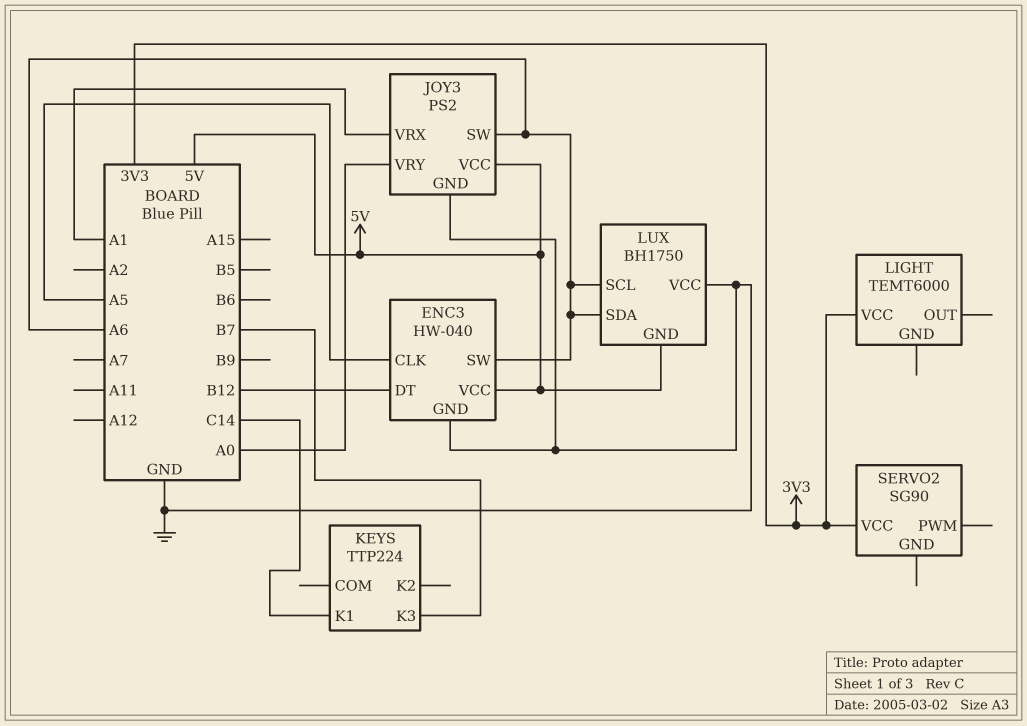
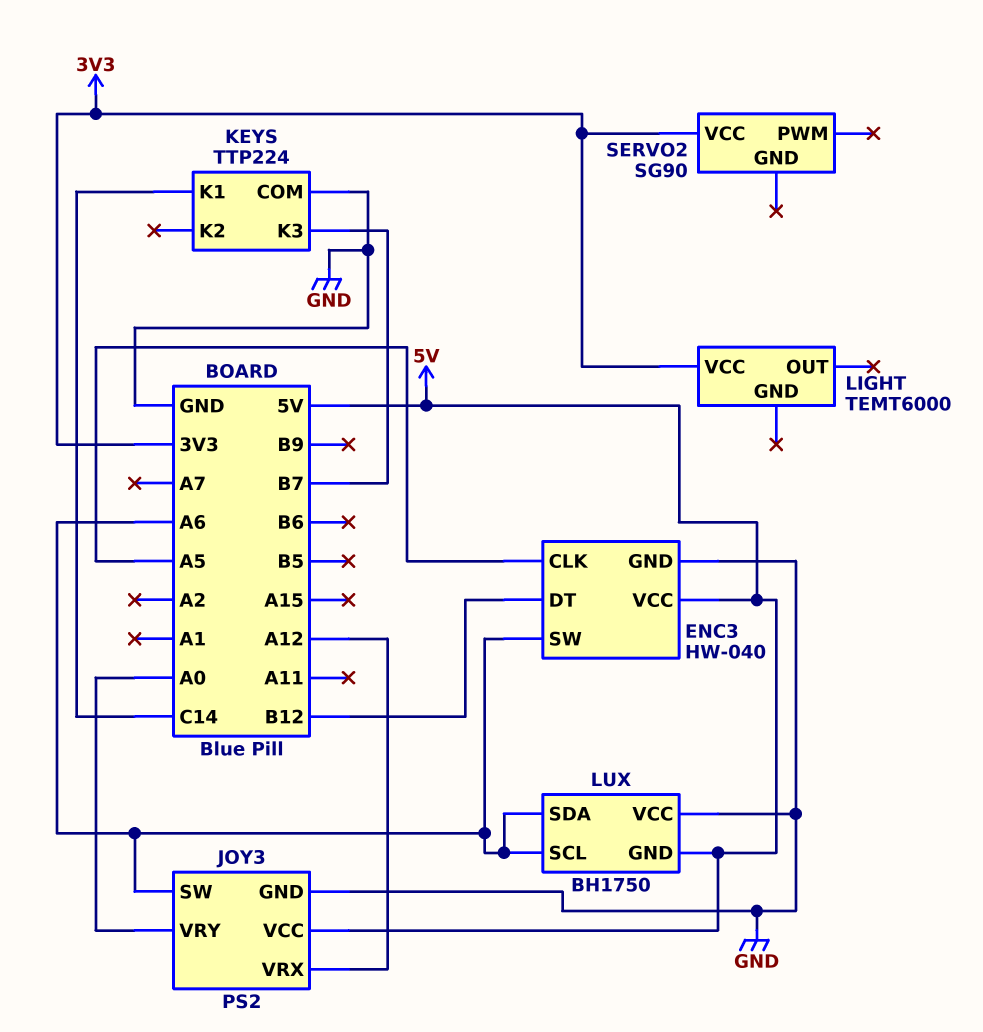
JOY3 pin VRX: A1 -> A12
KEYS pin COM: none -> GND

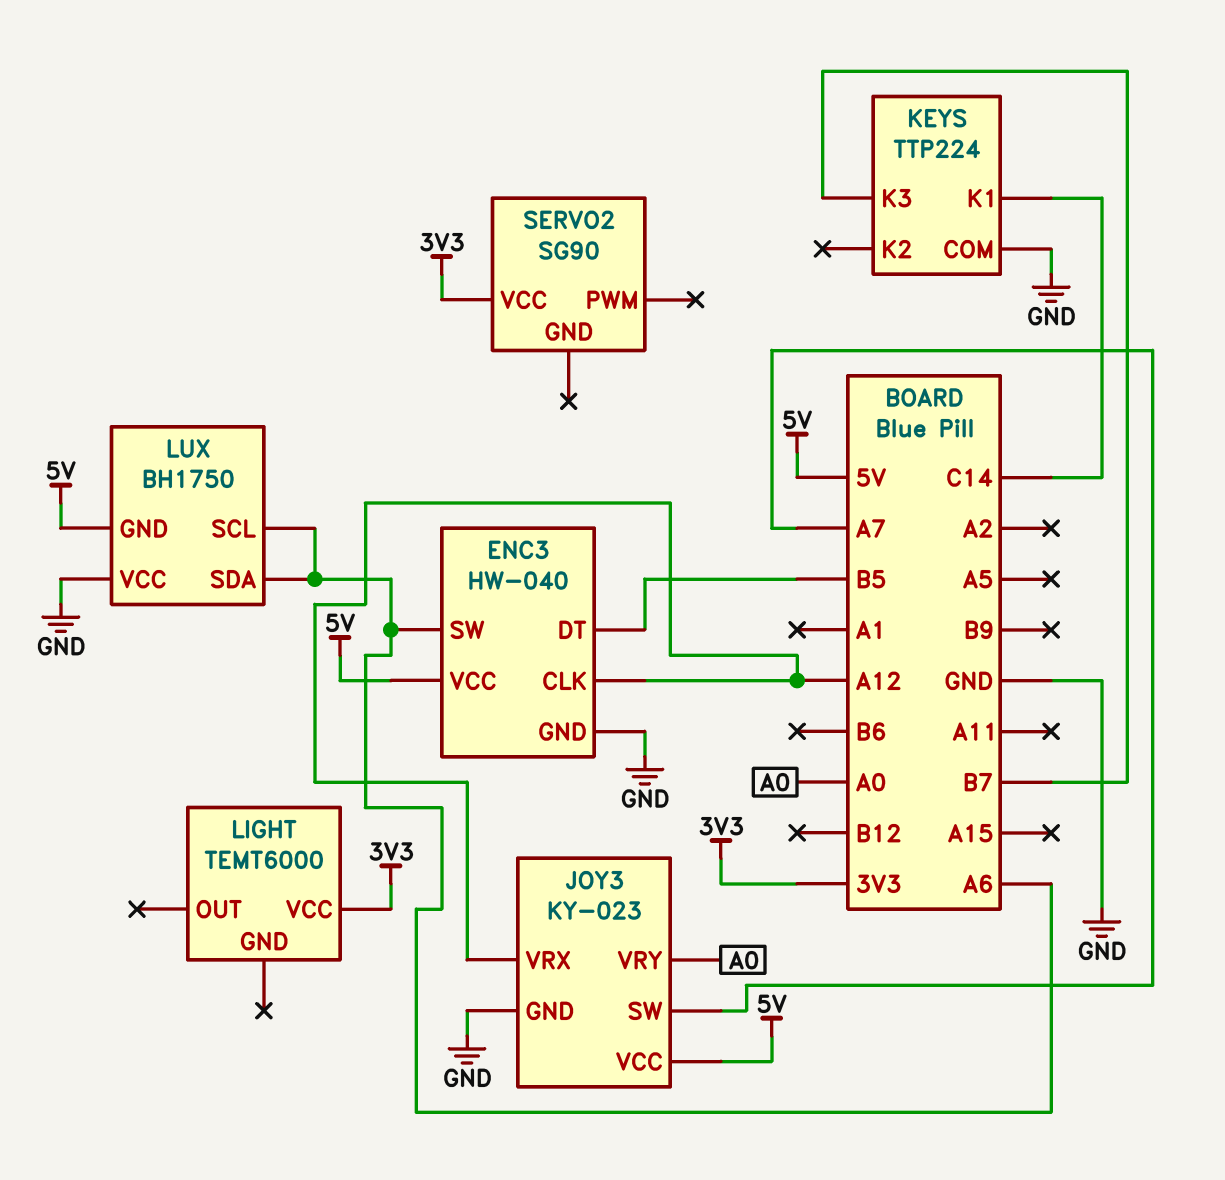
ENC3 pin CLK: A5 -> A12
ENC3 pin DT: B12 -> B5
JOY3: PS2 -> KY-023
JOY3 pin SW: A6 -> A7

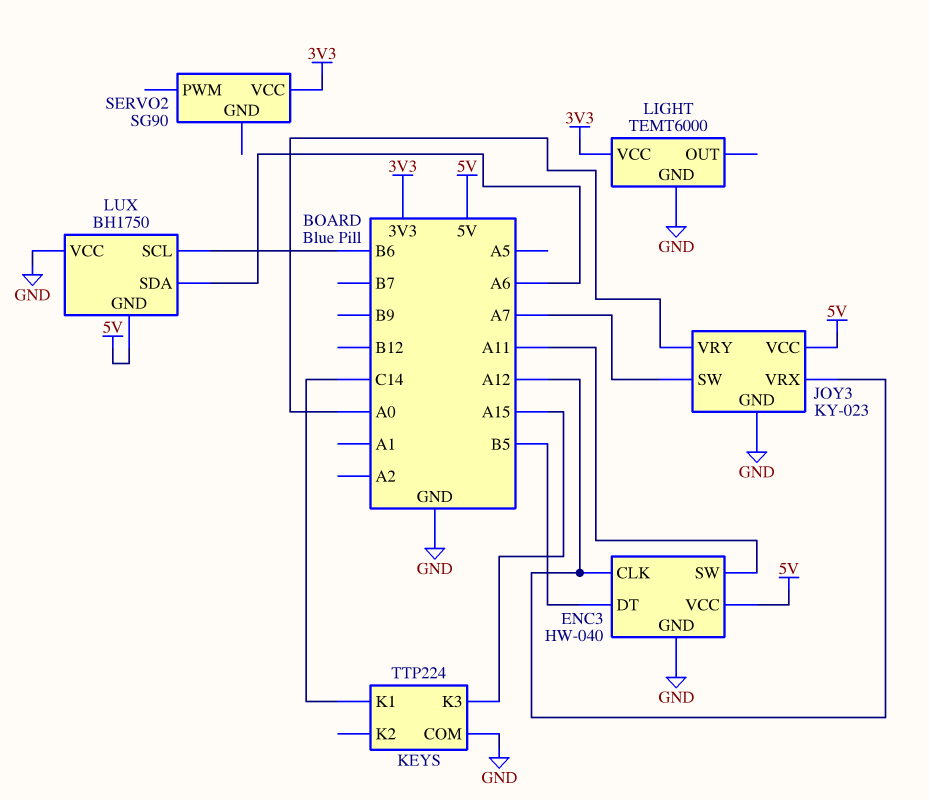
ENC3 pin SW: A6 -> A11
KEYS pin K3: B7 -> A15
LIGHT pin GND: none -> GND
LUX pin SCL: A6 -> B6

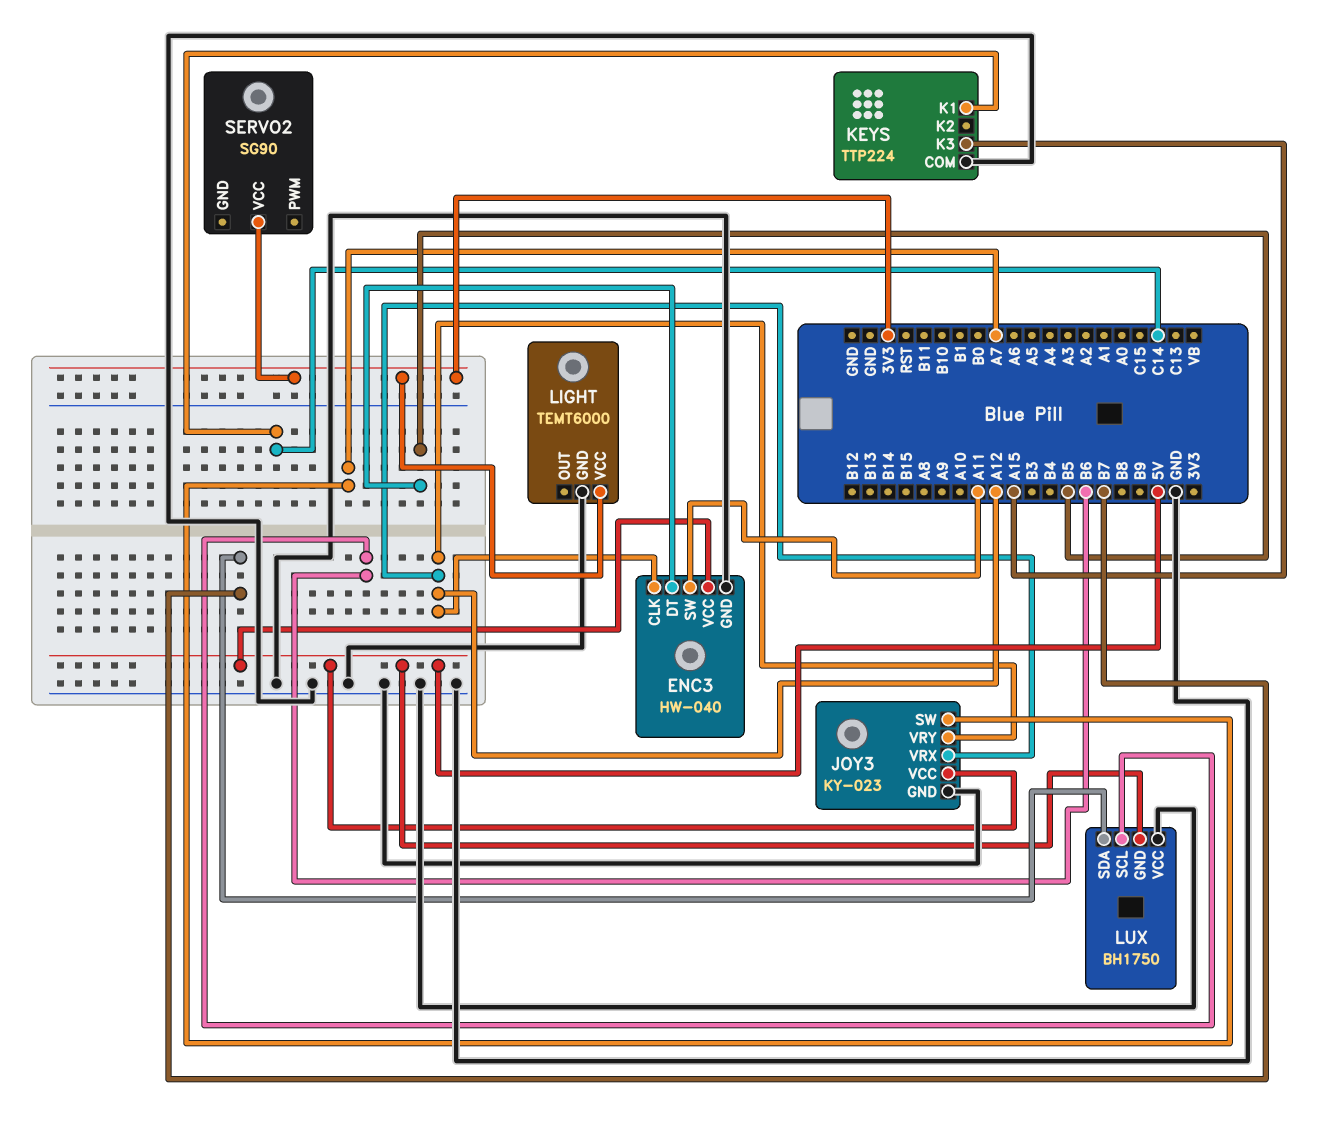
JOY3 pin VRY: A0 -> A12
LUX pin SDA: A6 -> B7

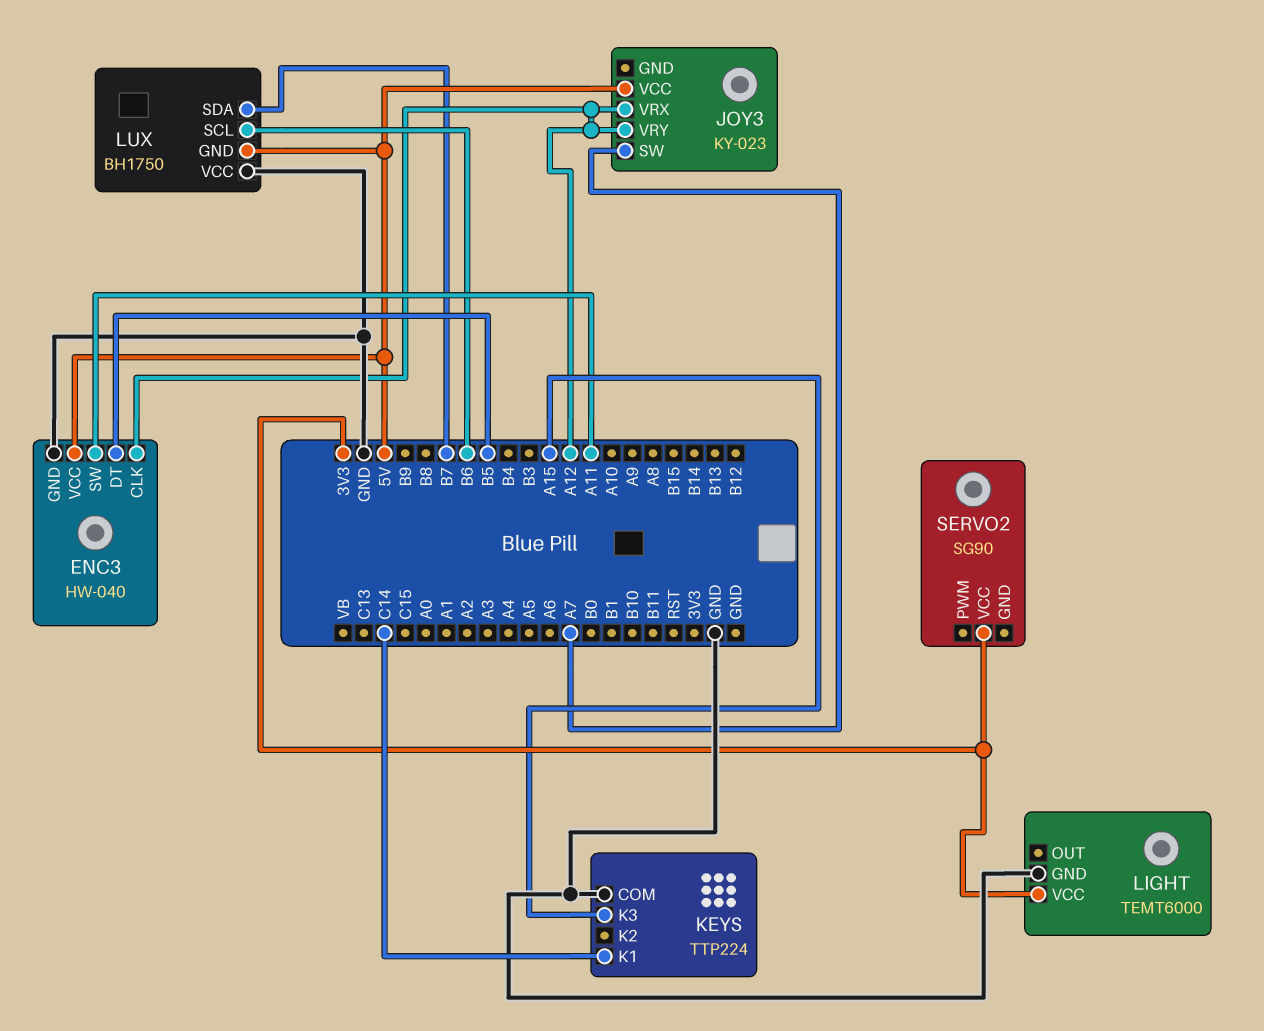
JOY3 pin GND: GND -> none

